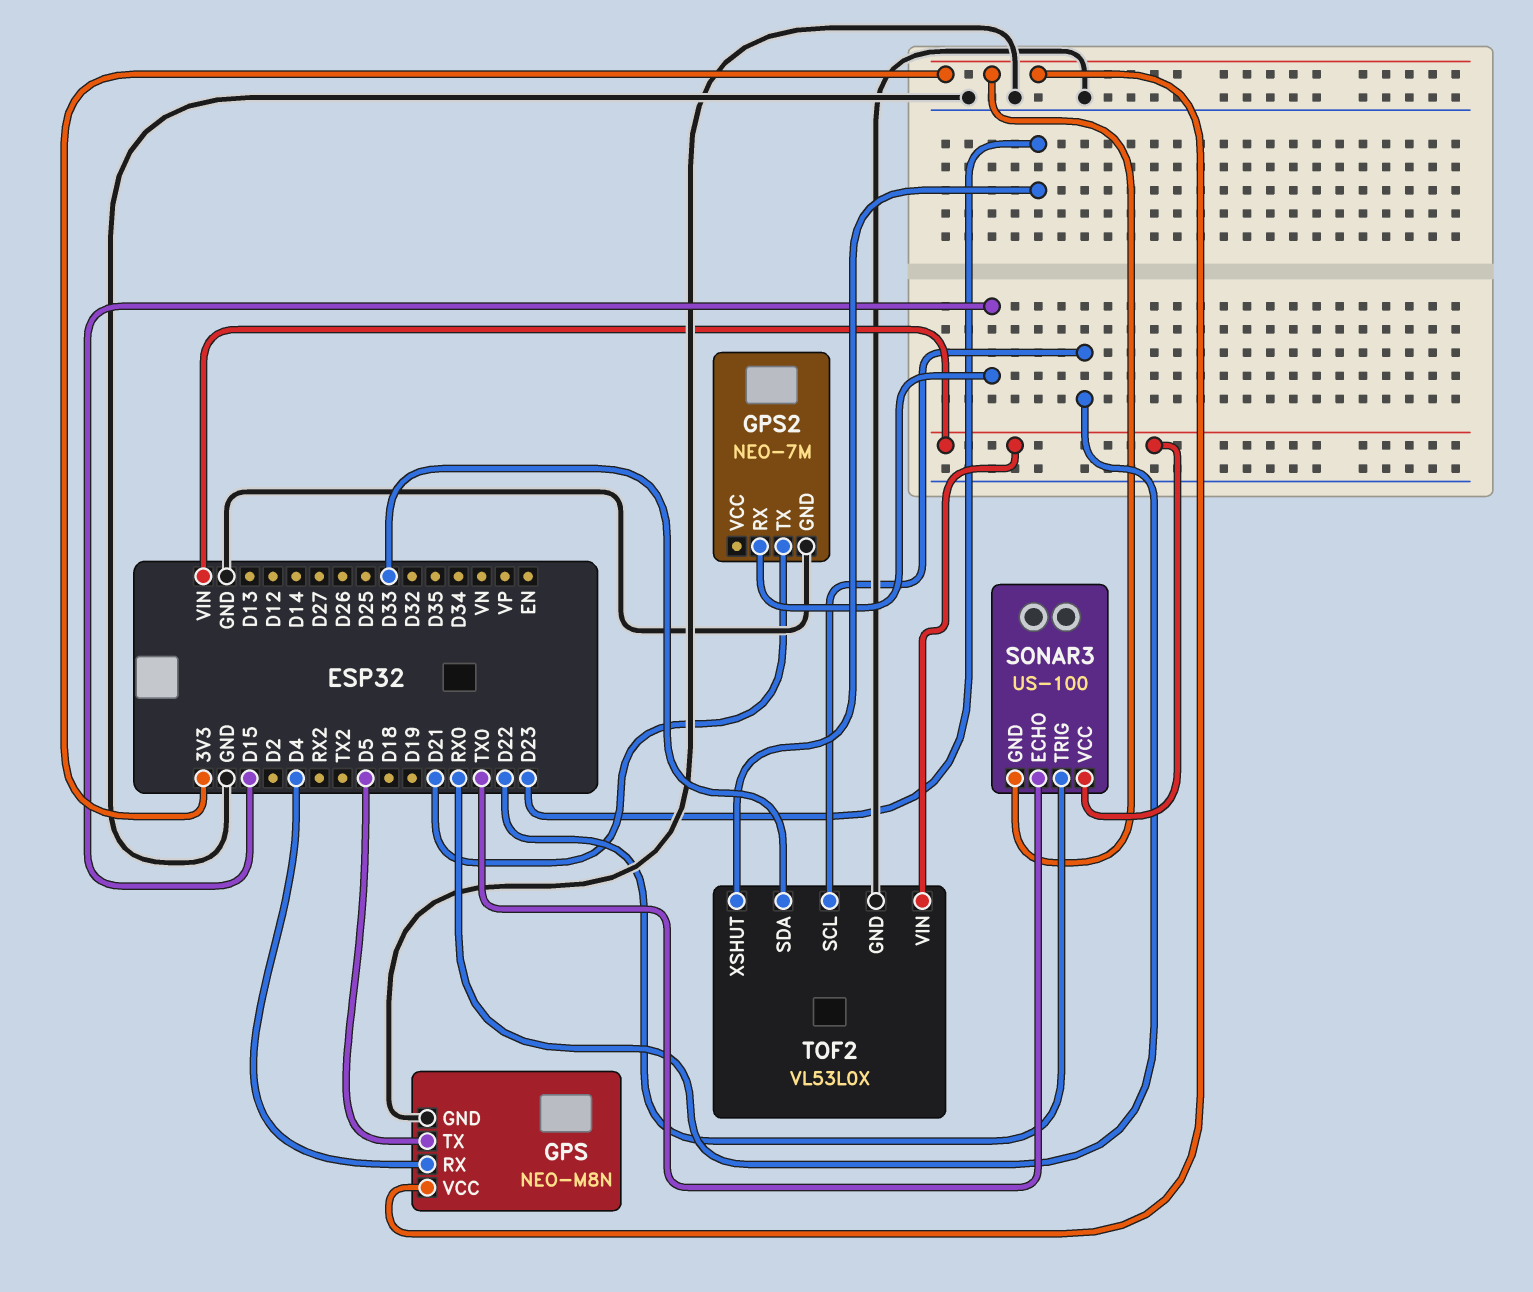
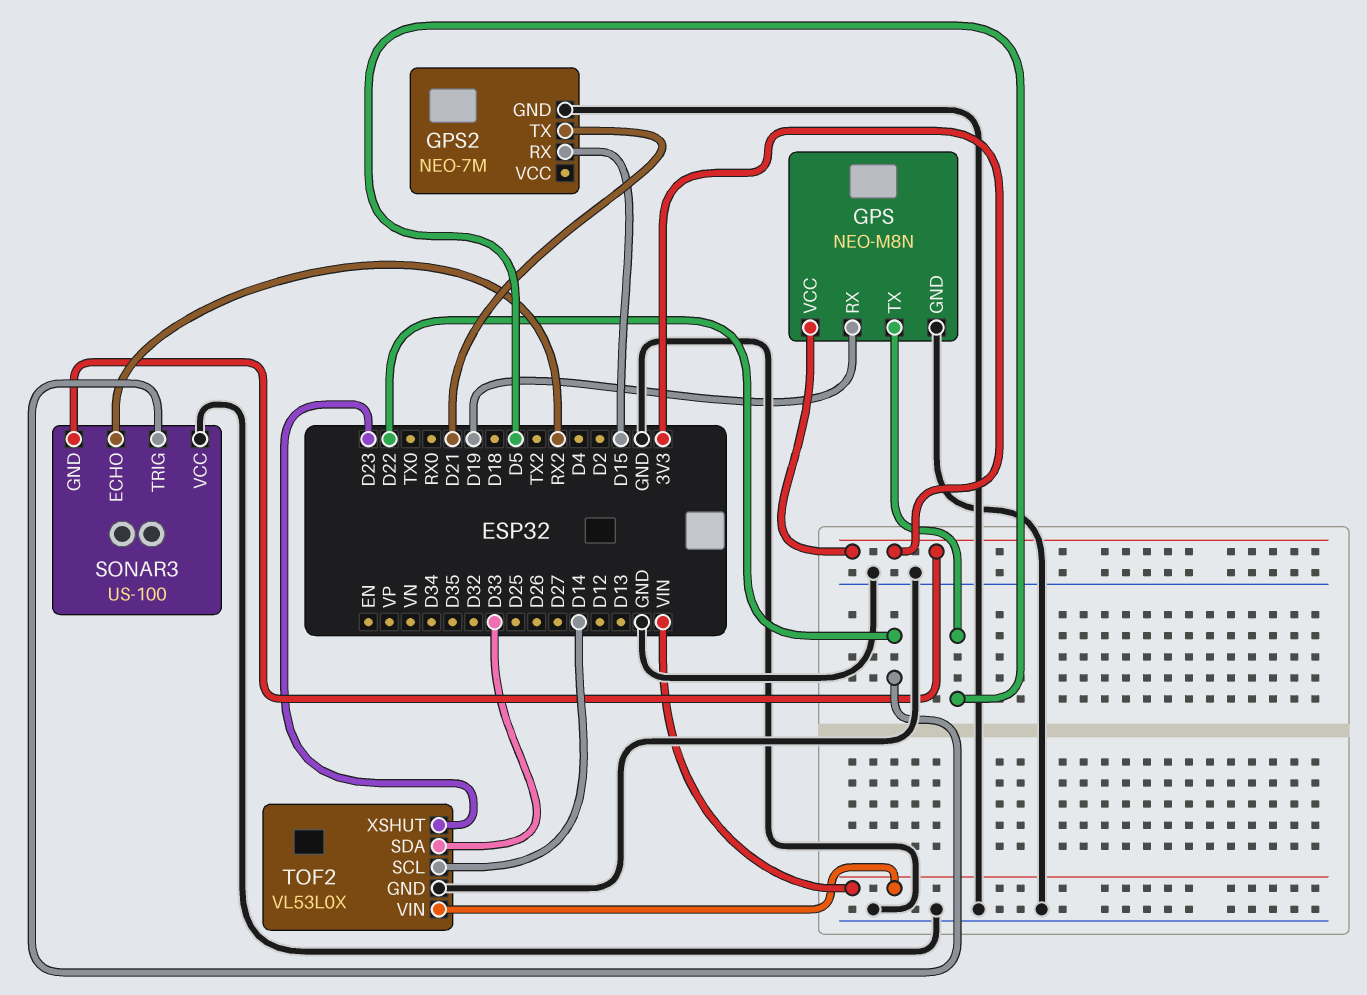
GPS pin RX: D4 -> D19
SONAR3 pin ECHO: TX0 -> RX2
SONAR3 pin VCC: VIN -> GND
TOF2 pin SCL: RX0 -> D14

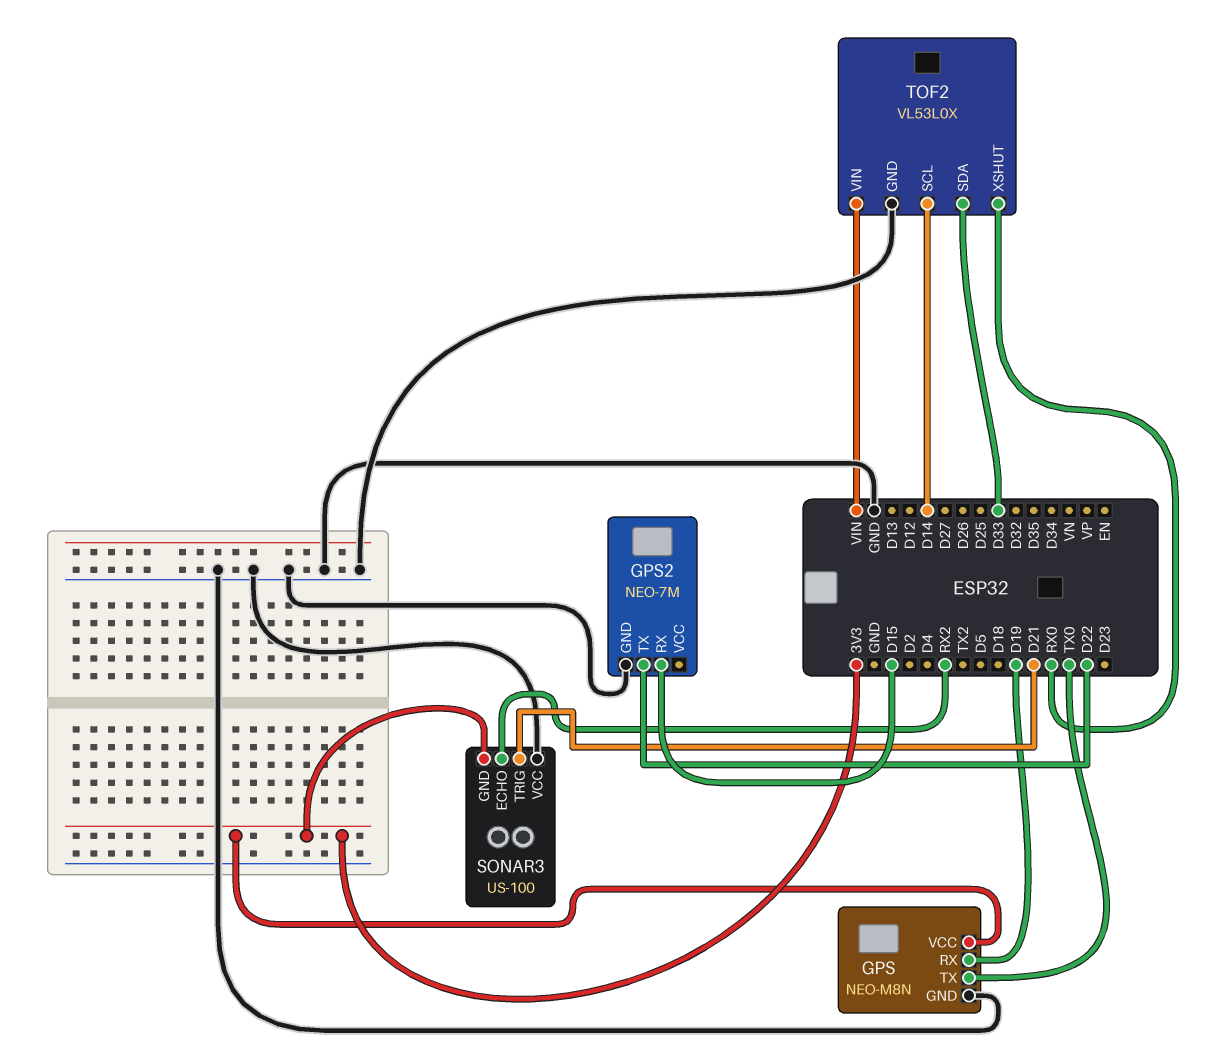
GPS pin TX: D5 -> TX0
GPS2 pin TX: D21 -> D22
SONAR3 pin TRIG: D22 -> D21
TOF2 pin XSHUT: D23 -> RX0

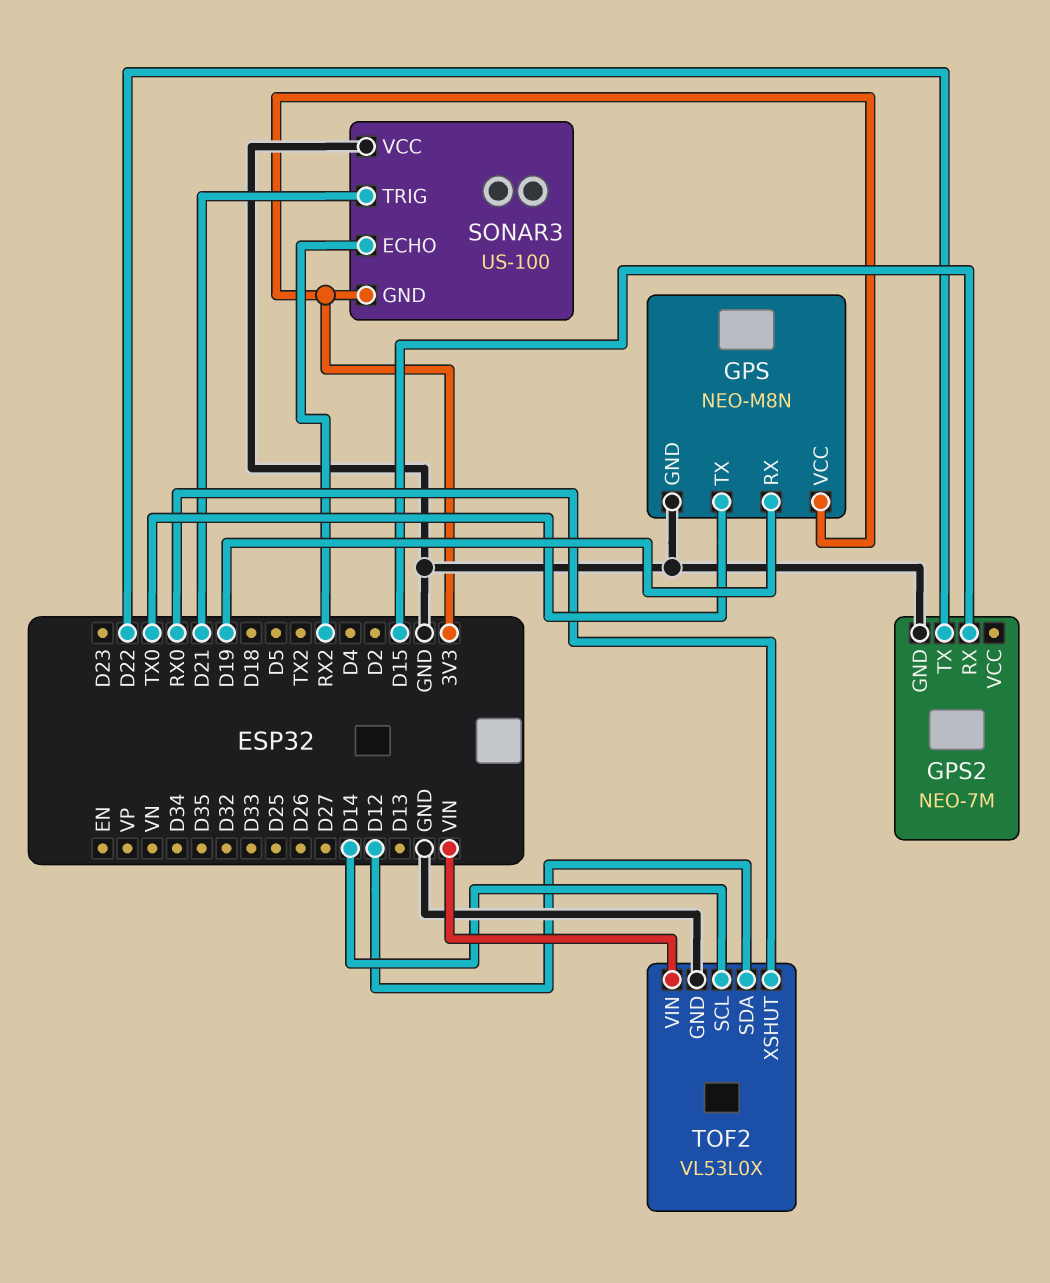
TOF2 pin SDA: D33 -> D12

